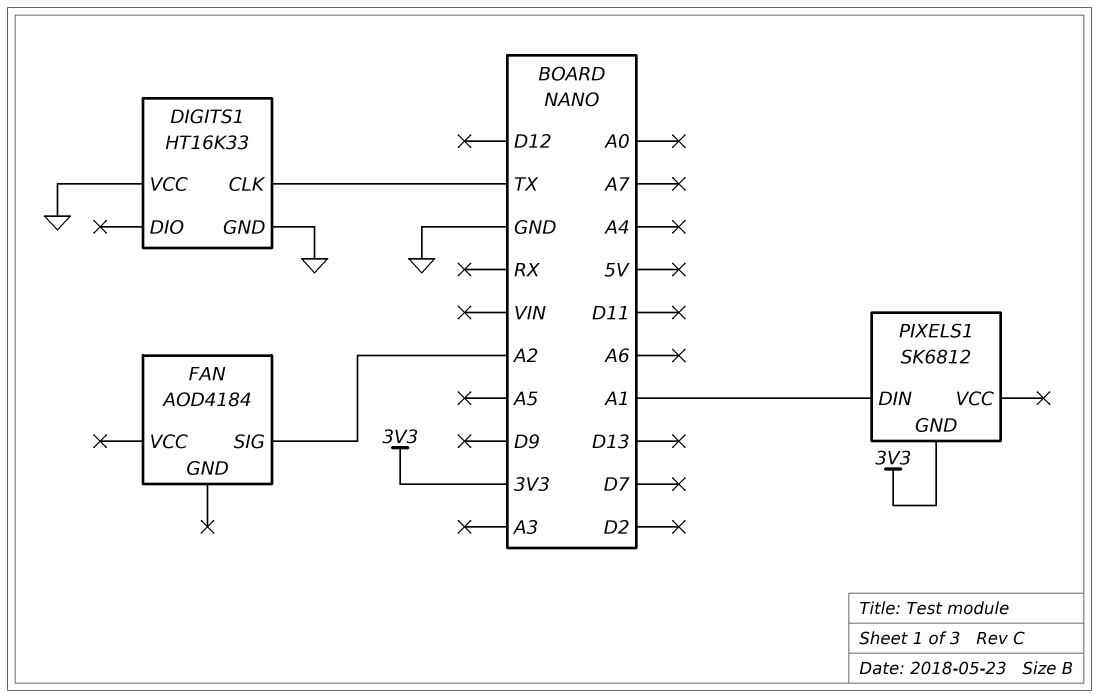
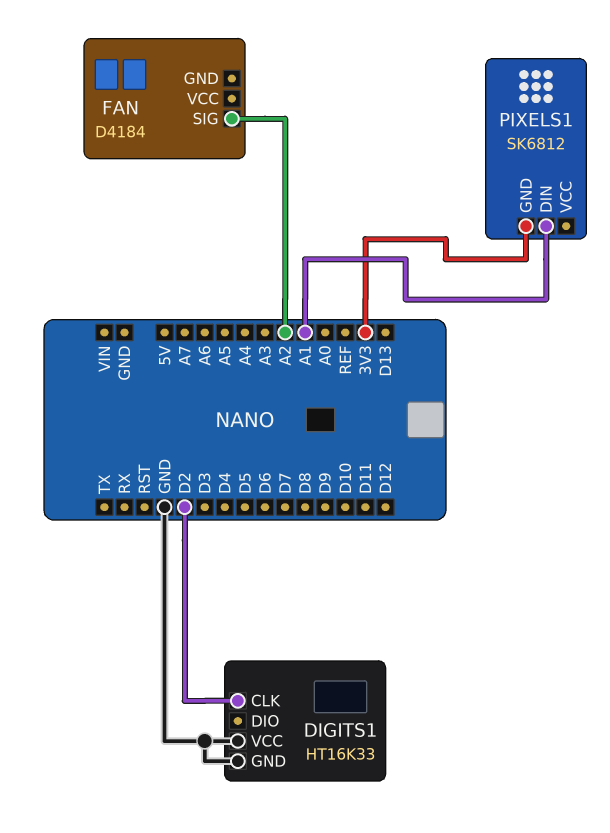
DIGITS1 pin CLK: TX -> D2
FAN: AOD4184 -> D4184

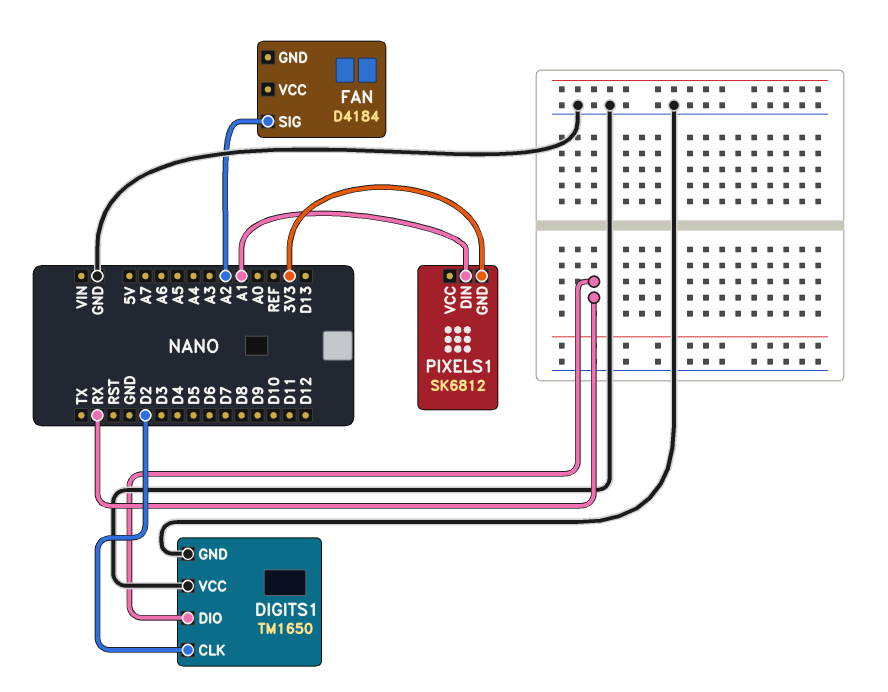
DIGITS1: HT16K33 -> TM1650
DIGITS1 pin DIO: none -> RX

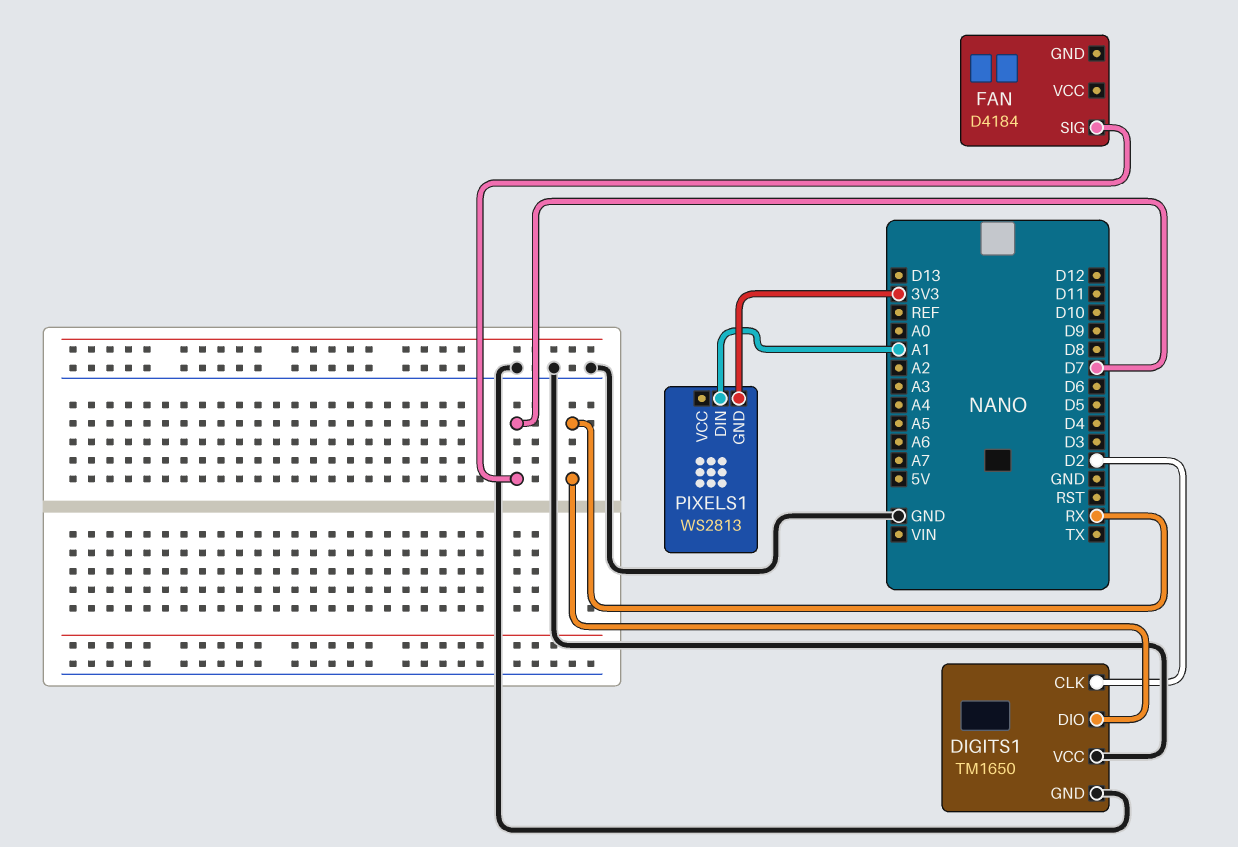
FAN pin SIG: A2 -> D7
PIXELS1: SK6812 -> WS2813

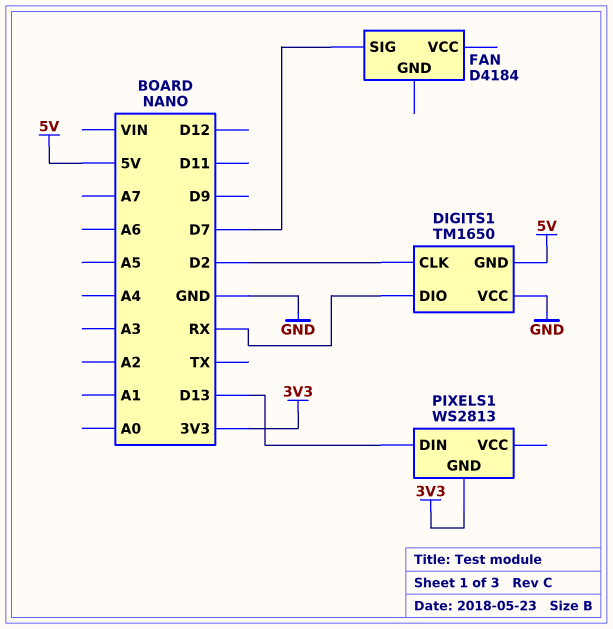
DIGITS1 pin GND: GND -> 5V
PIXELS1 pin DIN: A1 -> D13

